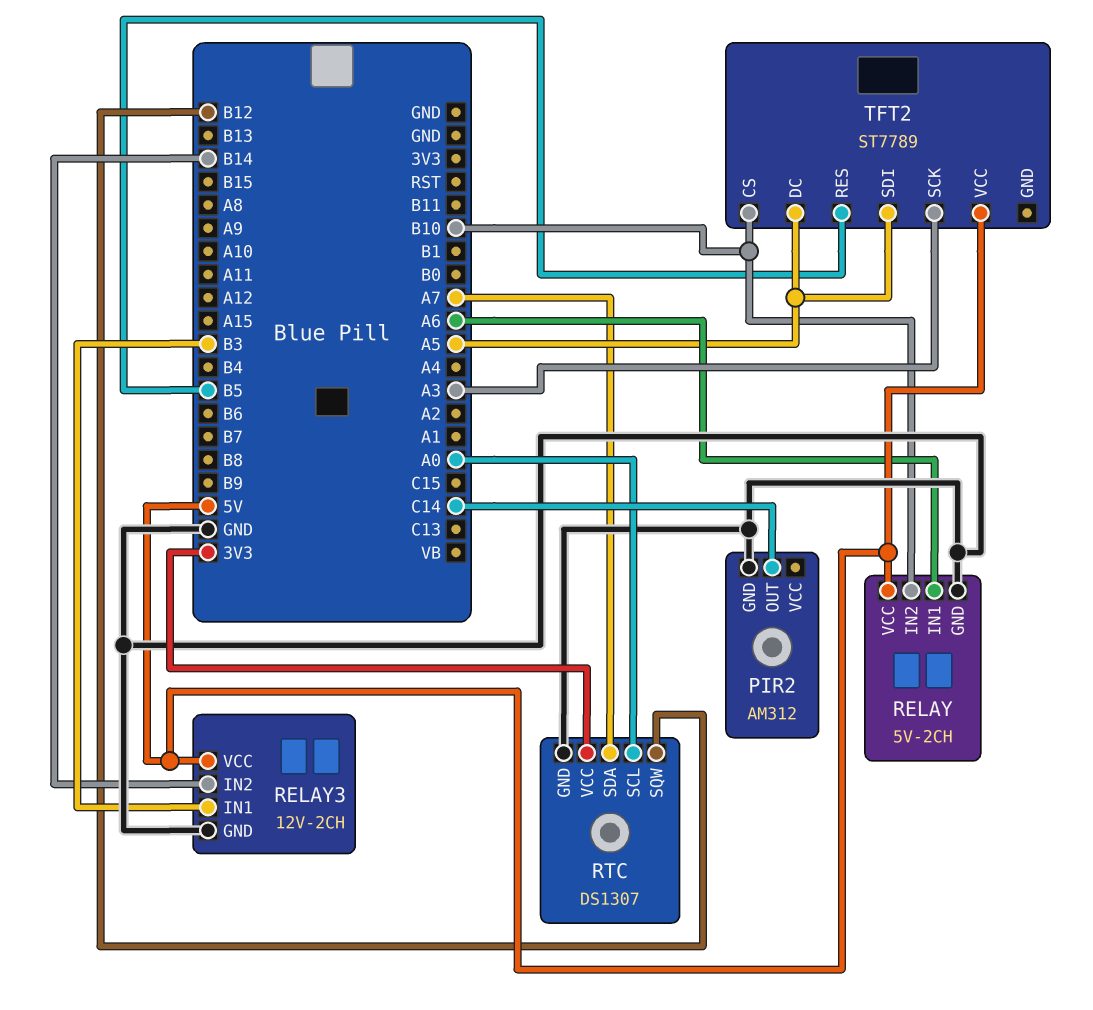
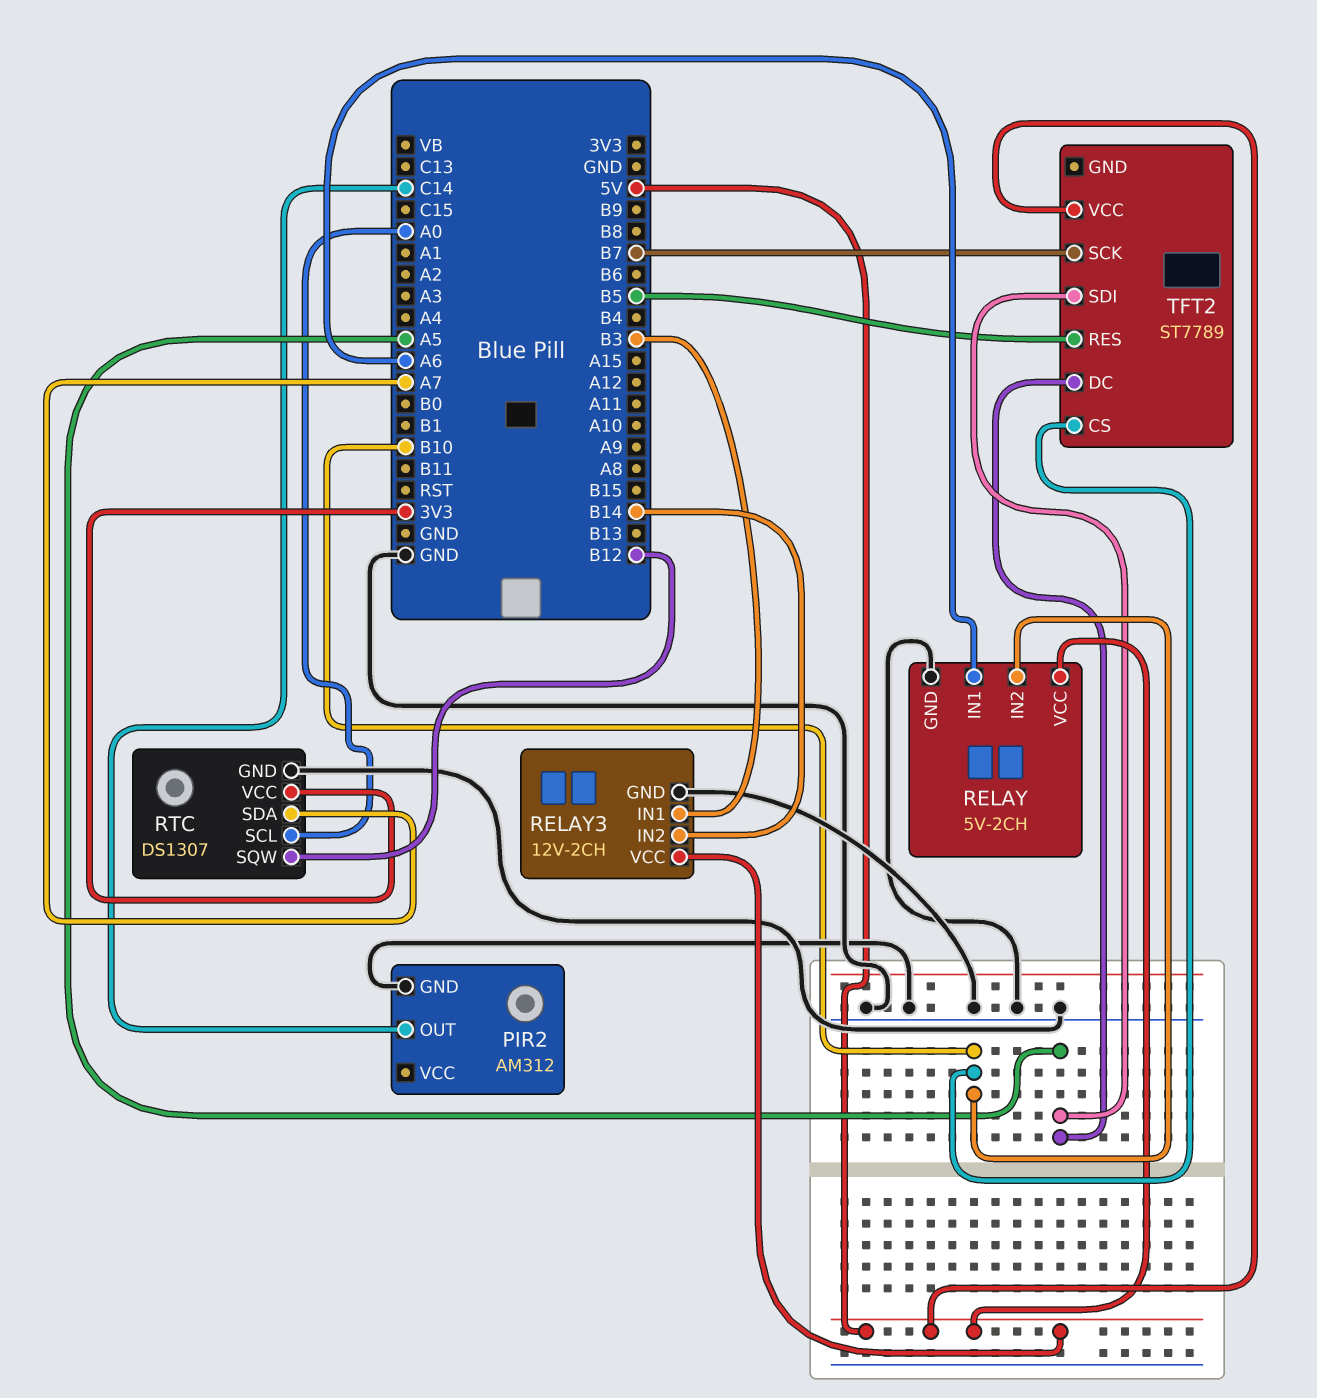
TFT2 pin SCK: A3 -> B7

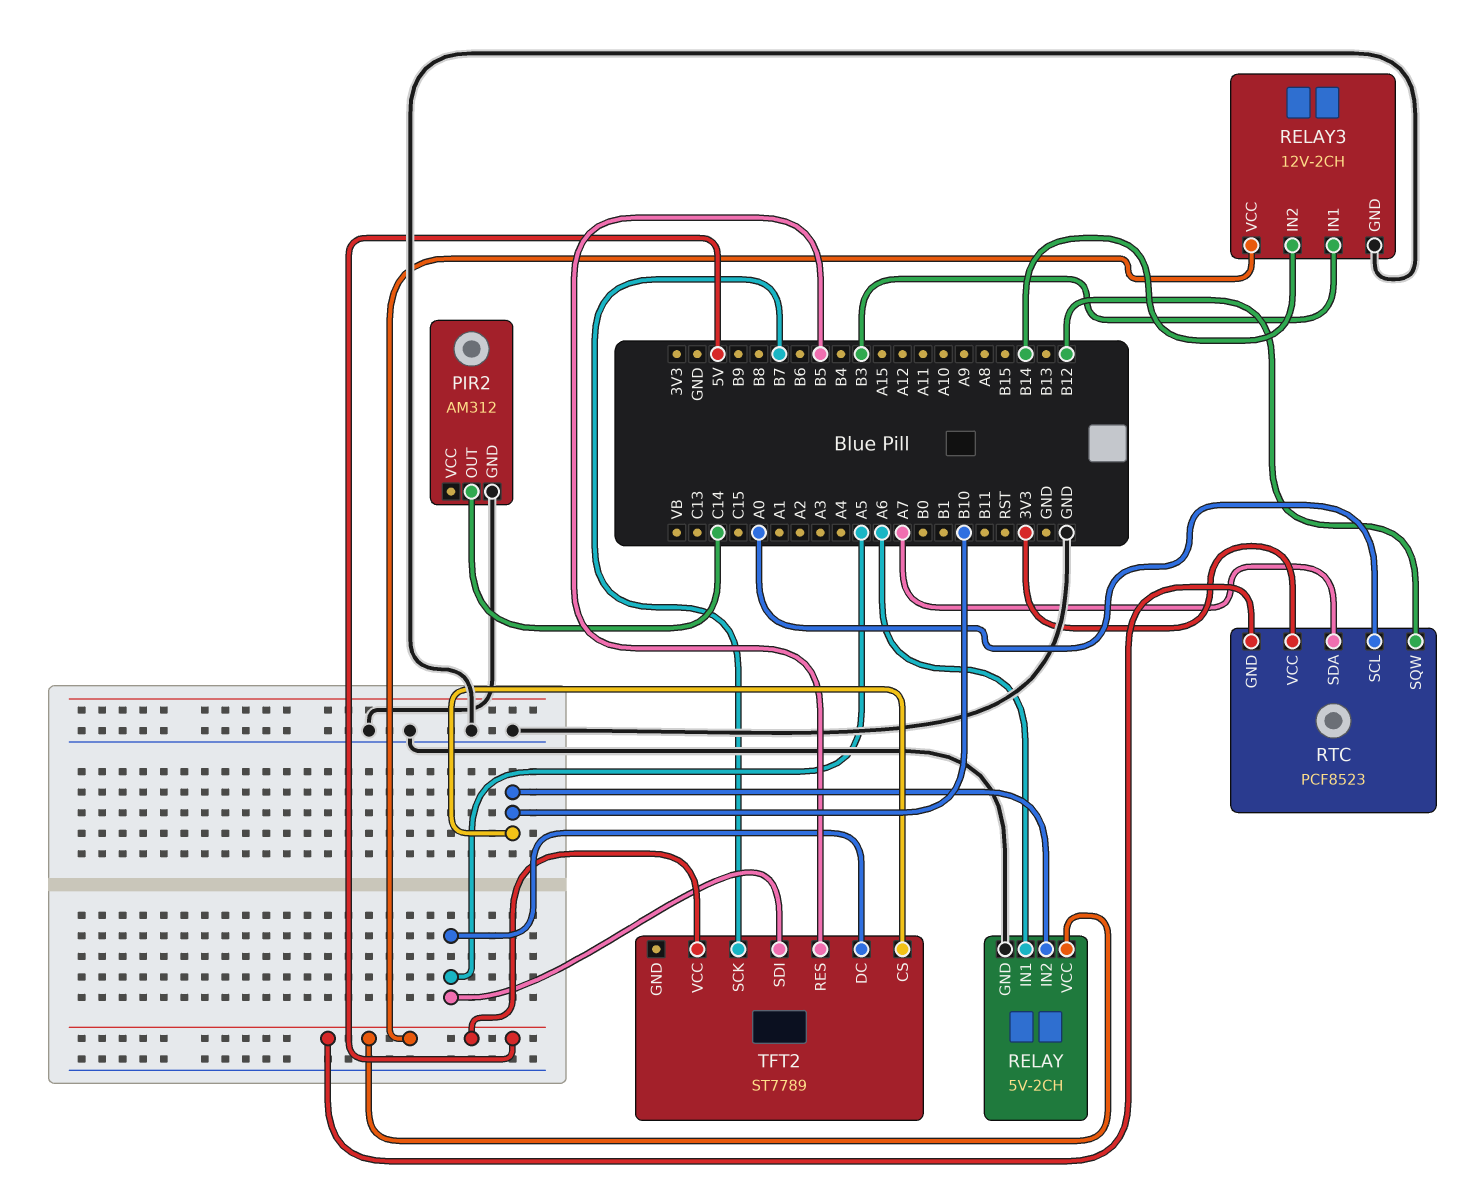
RTC: DS1307 -> PCF8523
RTC pin GND: GND -> 5V

